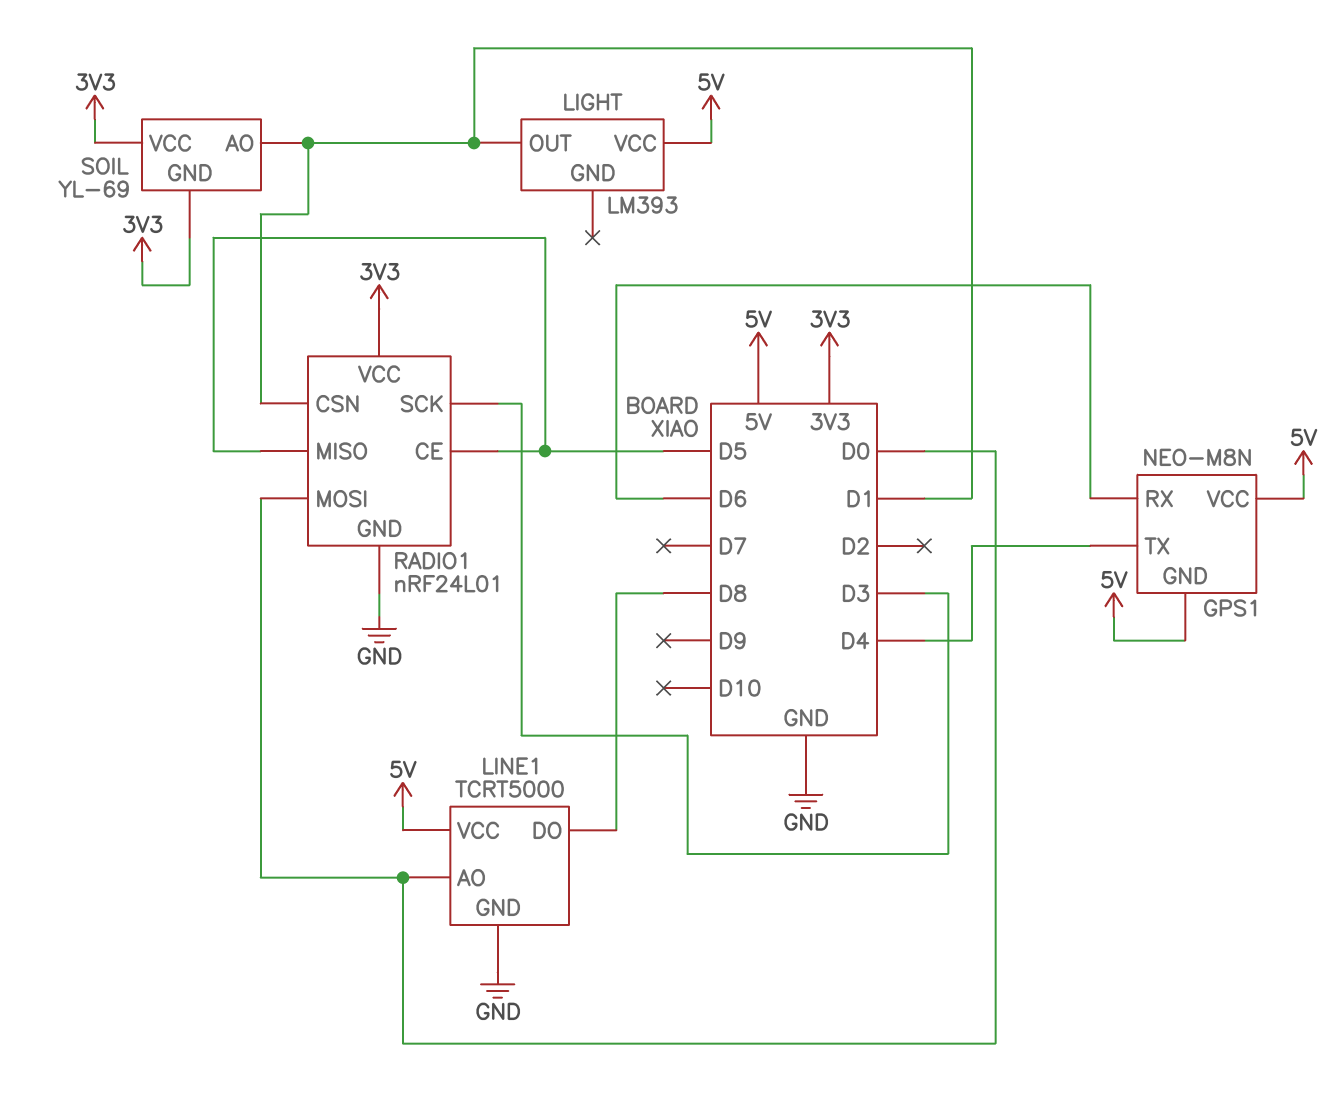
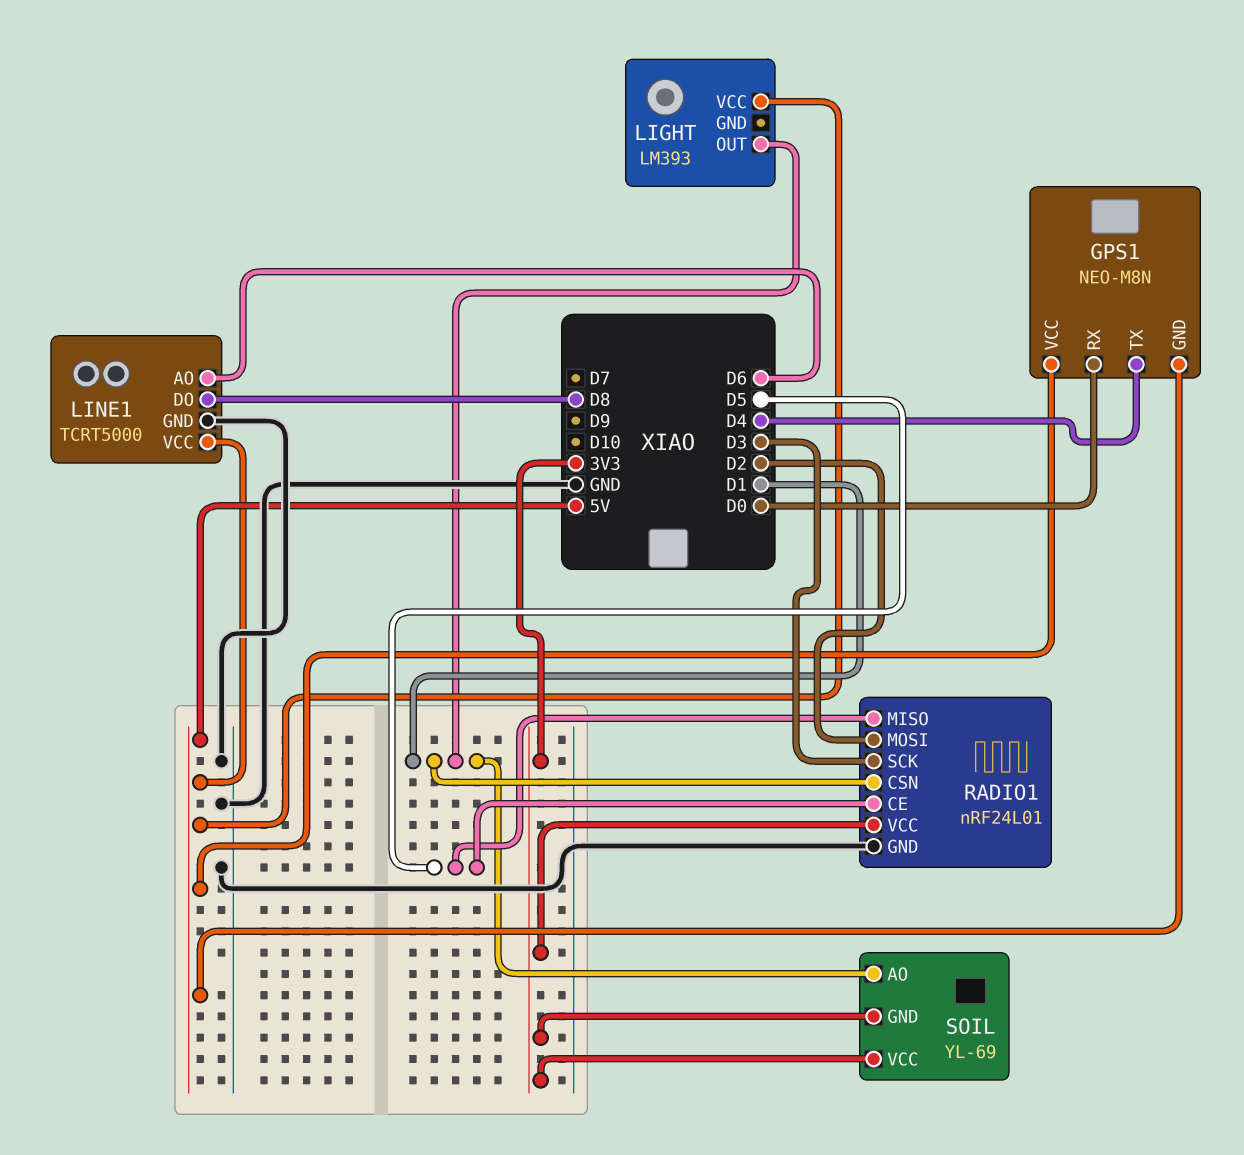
GPS1 pin RX: D6 -> D0
LINE1 pin AO: D0 -> D6
RADIO1 pin MOSI: D0 -> D2

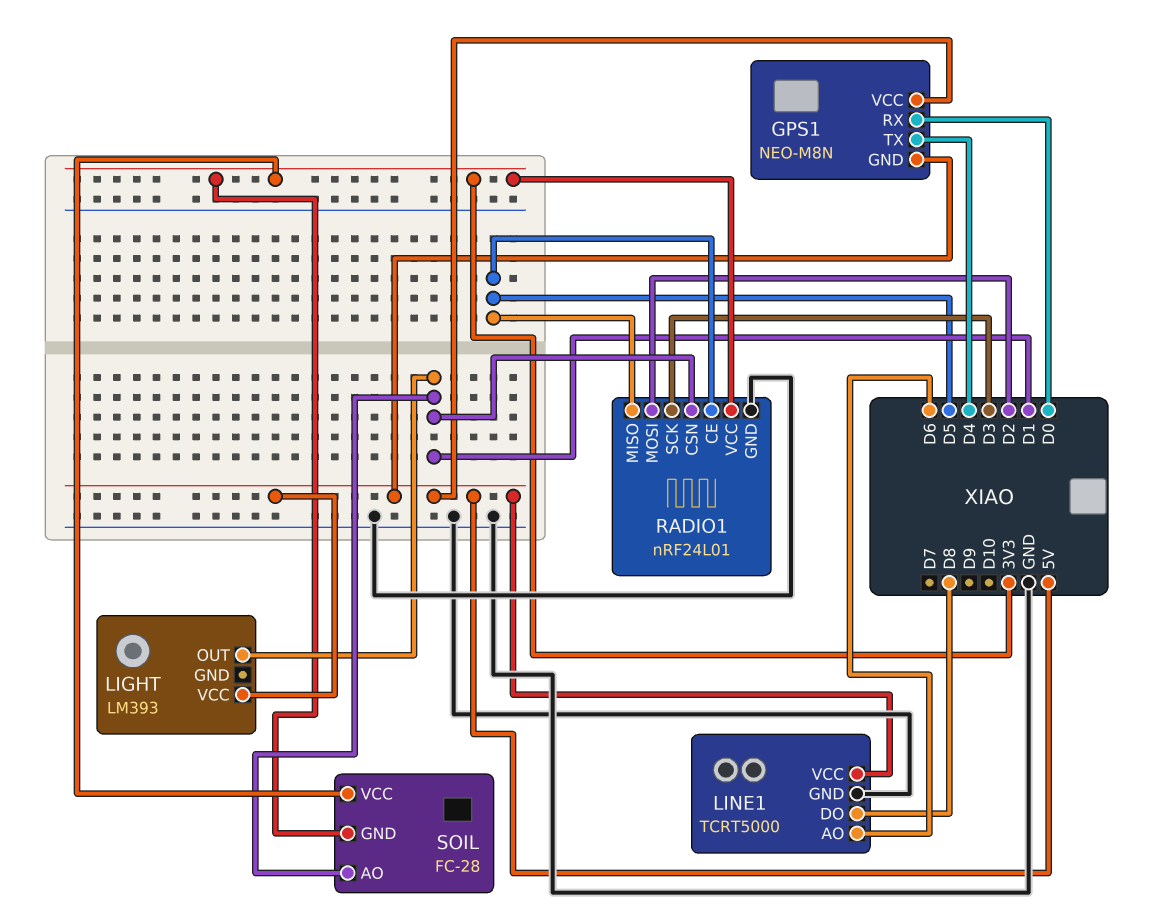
SOIL: YL-69 -> FC-28

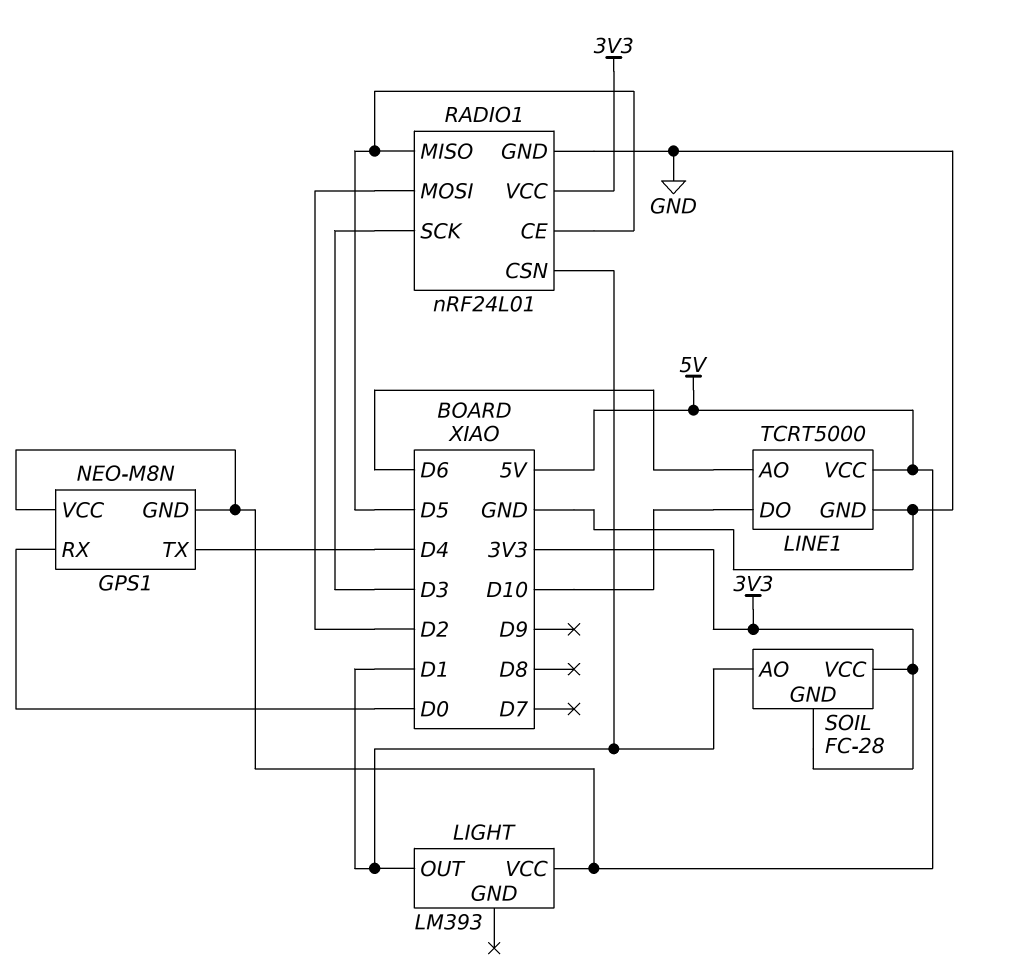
LINE1 pin DO: D8 -> D10

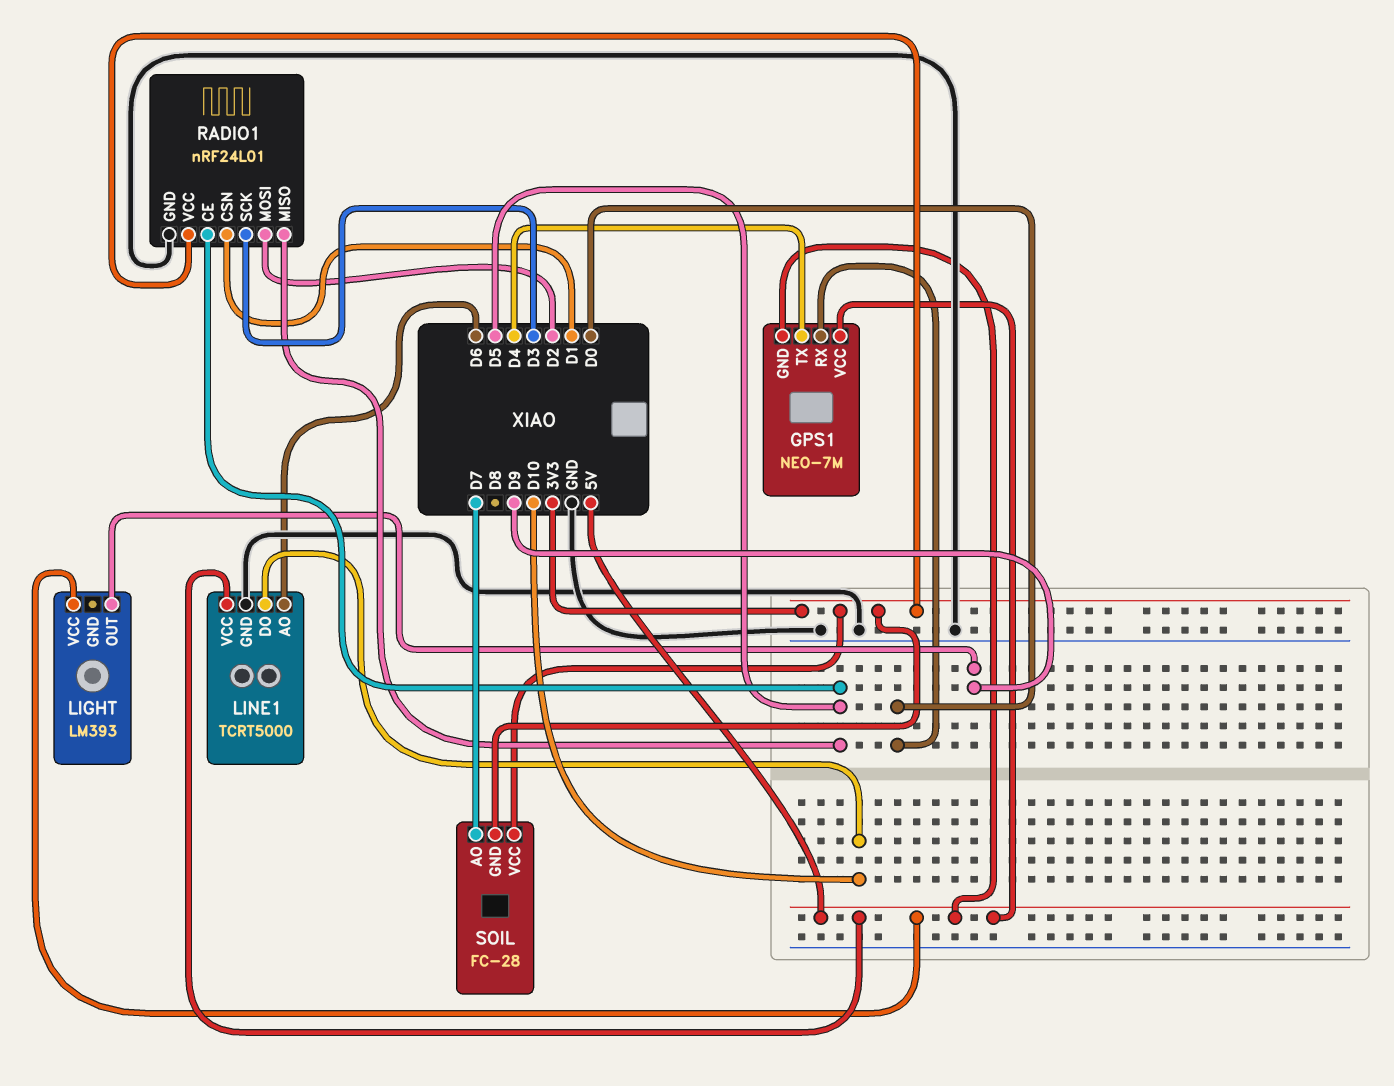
GPS1: NEO-M8N -> NEO-7M
LIGHT pin OUT: D1 -> D9
SOIL pin AO: D1 -> D7

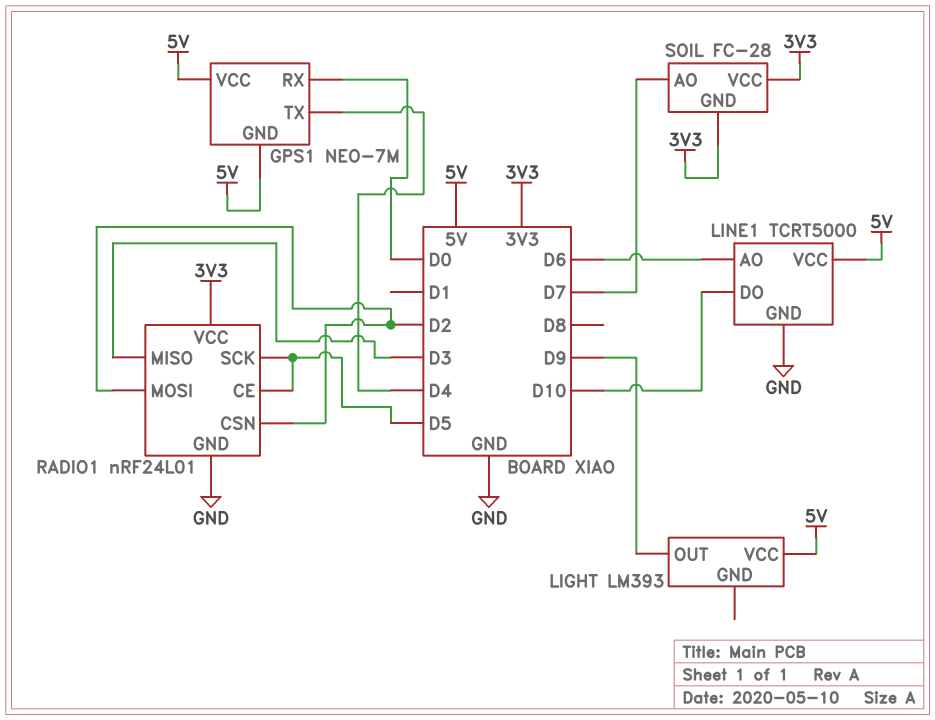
RADIO1 pin CSN: D1 -> D2
RADIO1 pin MISO: D5 -> D3
RADIO1 pin SCK: D3 -> D5

